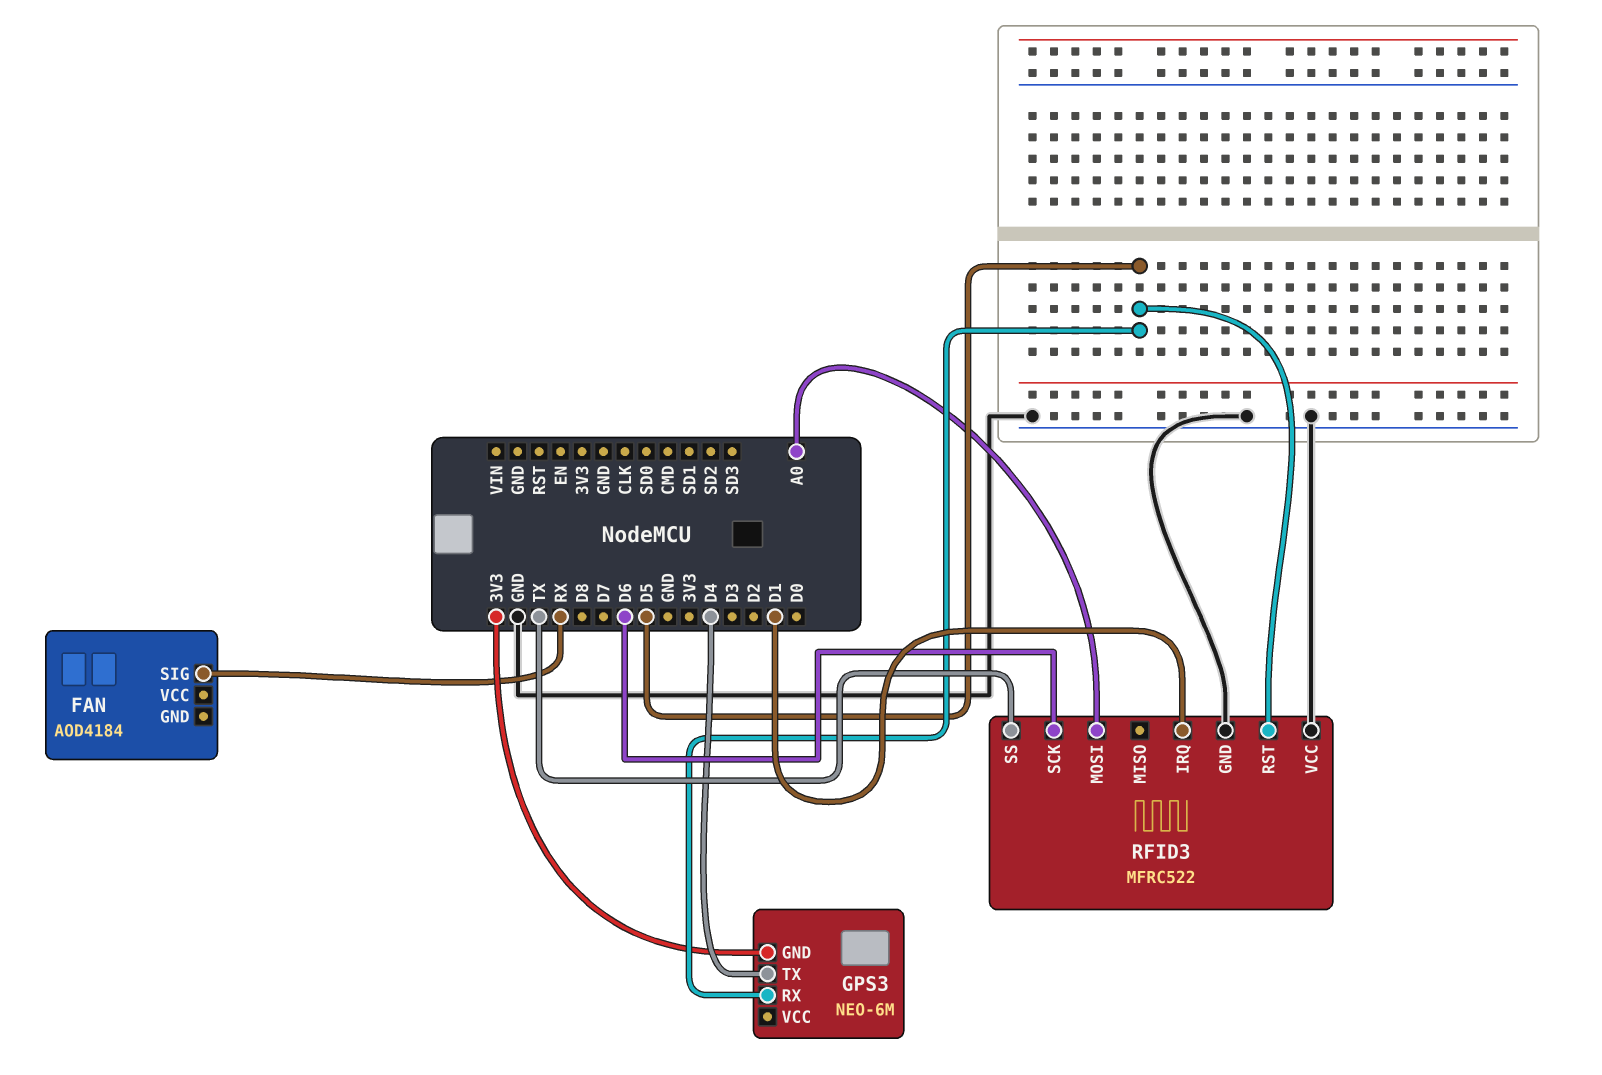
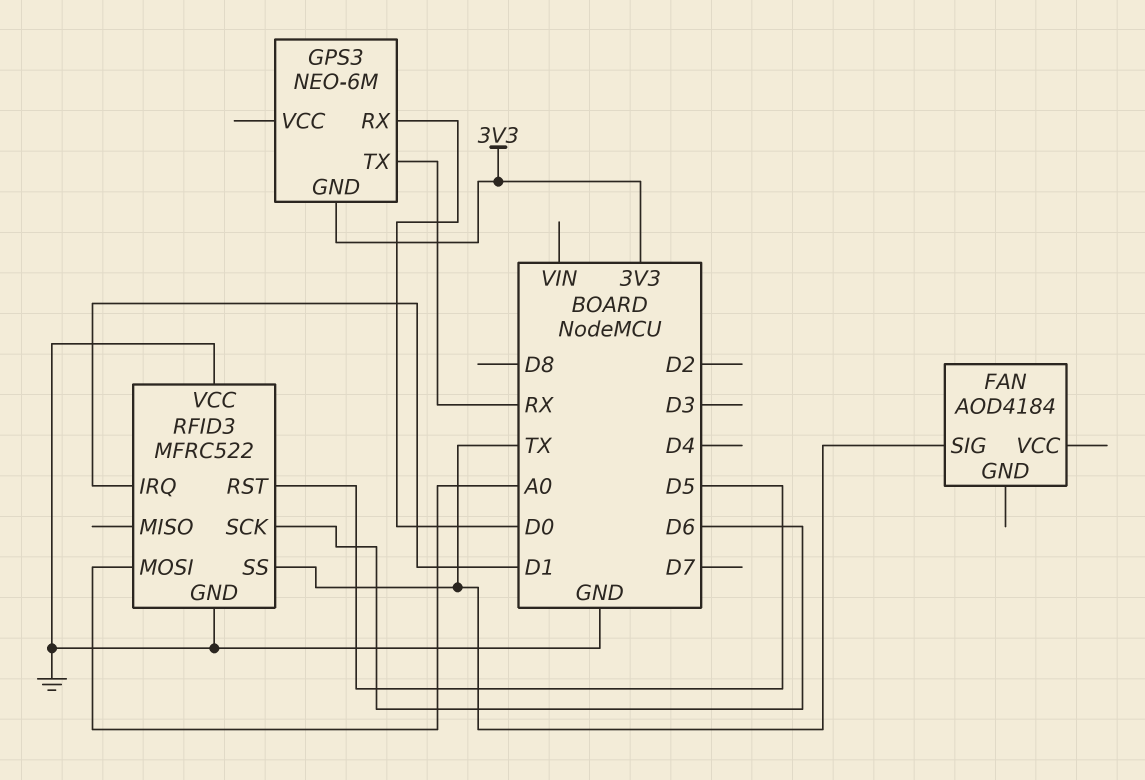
FAN pin SIG: RX -> TX
GPS3 pin RX: D5 -> D0
GPS3 pin TX: D4 -> RX

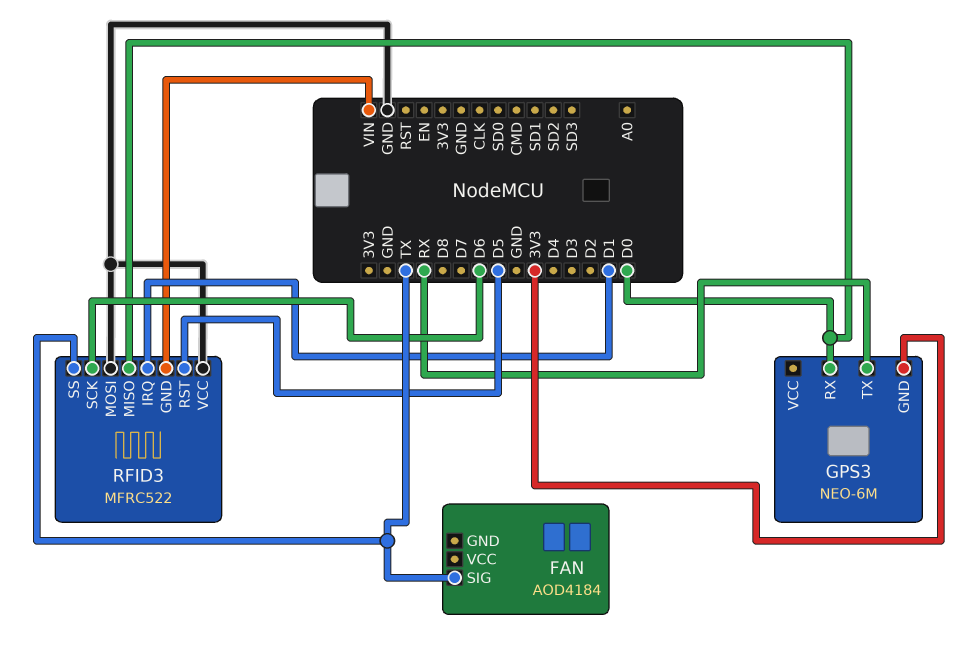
RFID3 pin GND: GND -> VIN
RFID3 pin MISO: none -> D0
RFID3 pin MOSI: A0 -> GND

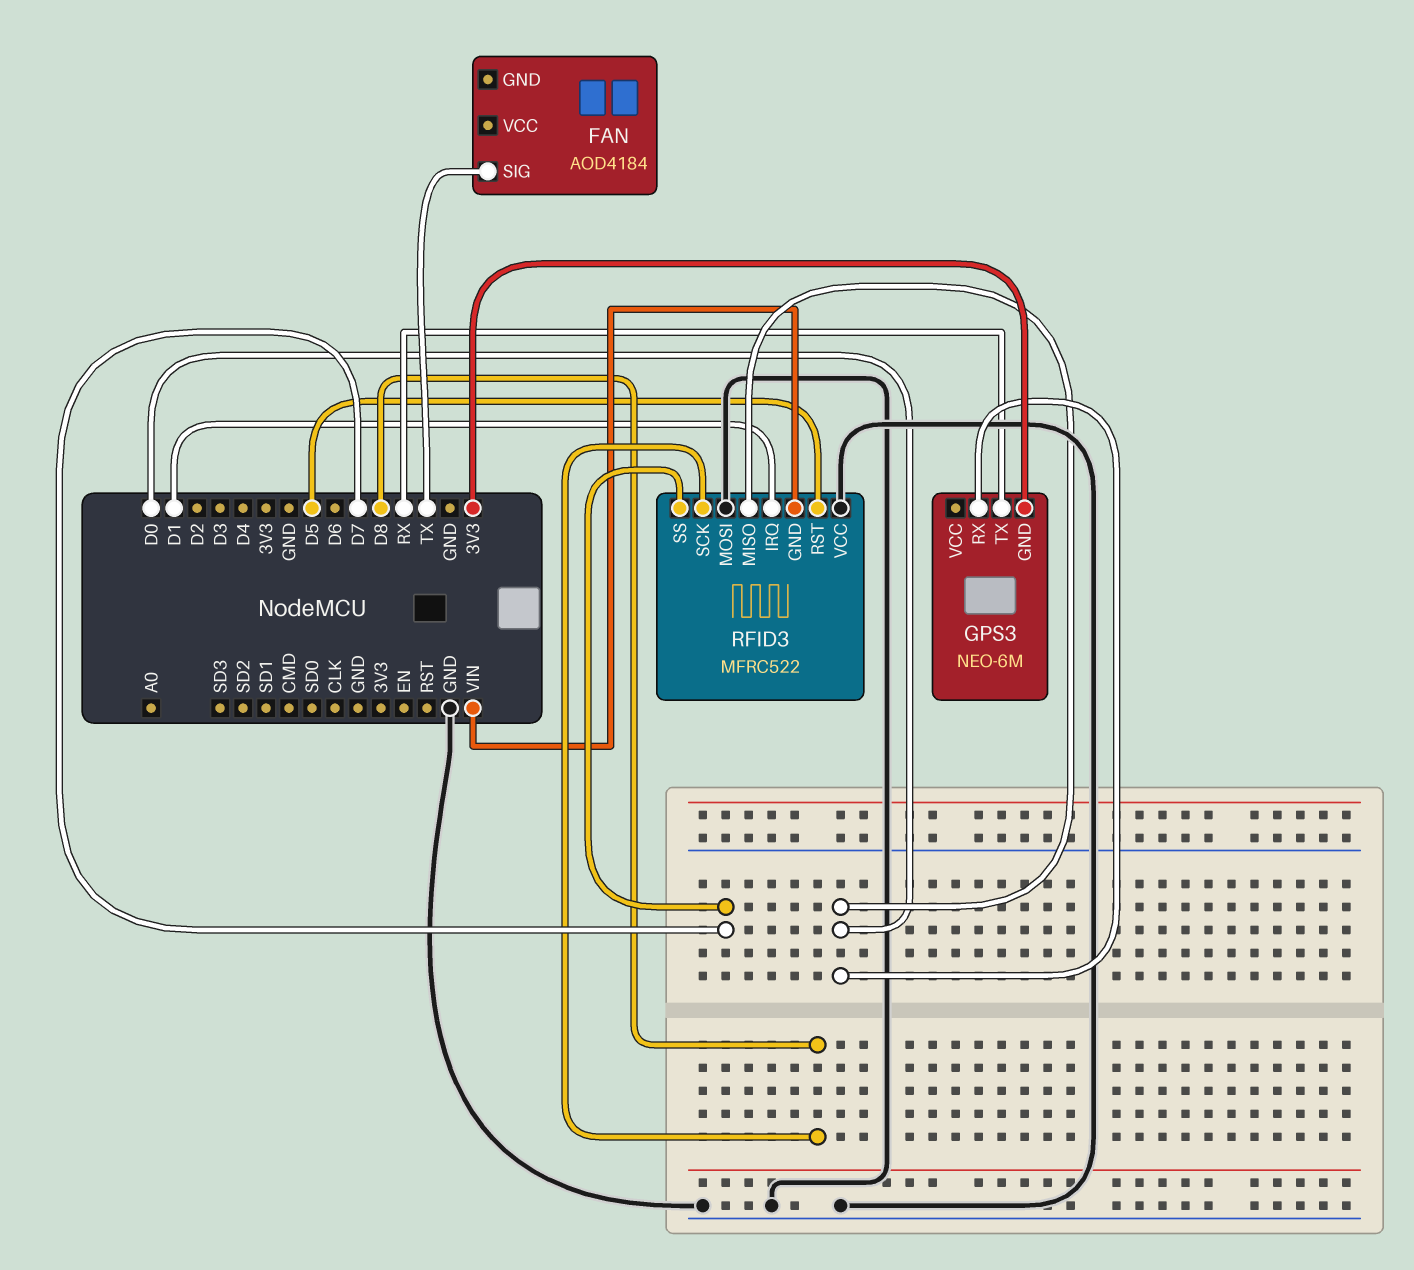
RFID3 pin SCK: D6 -> D8
RFID3 pin SS: TX -> D7

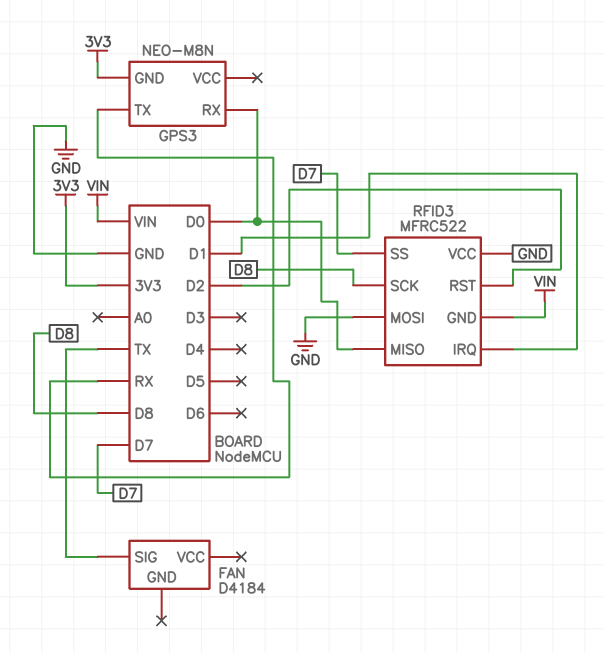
FAN: AOD4184 -> D4184
GPS3: NEO-6M -> NEO-M8N
RFID3 pin RST: D5 -> D2

